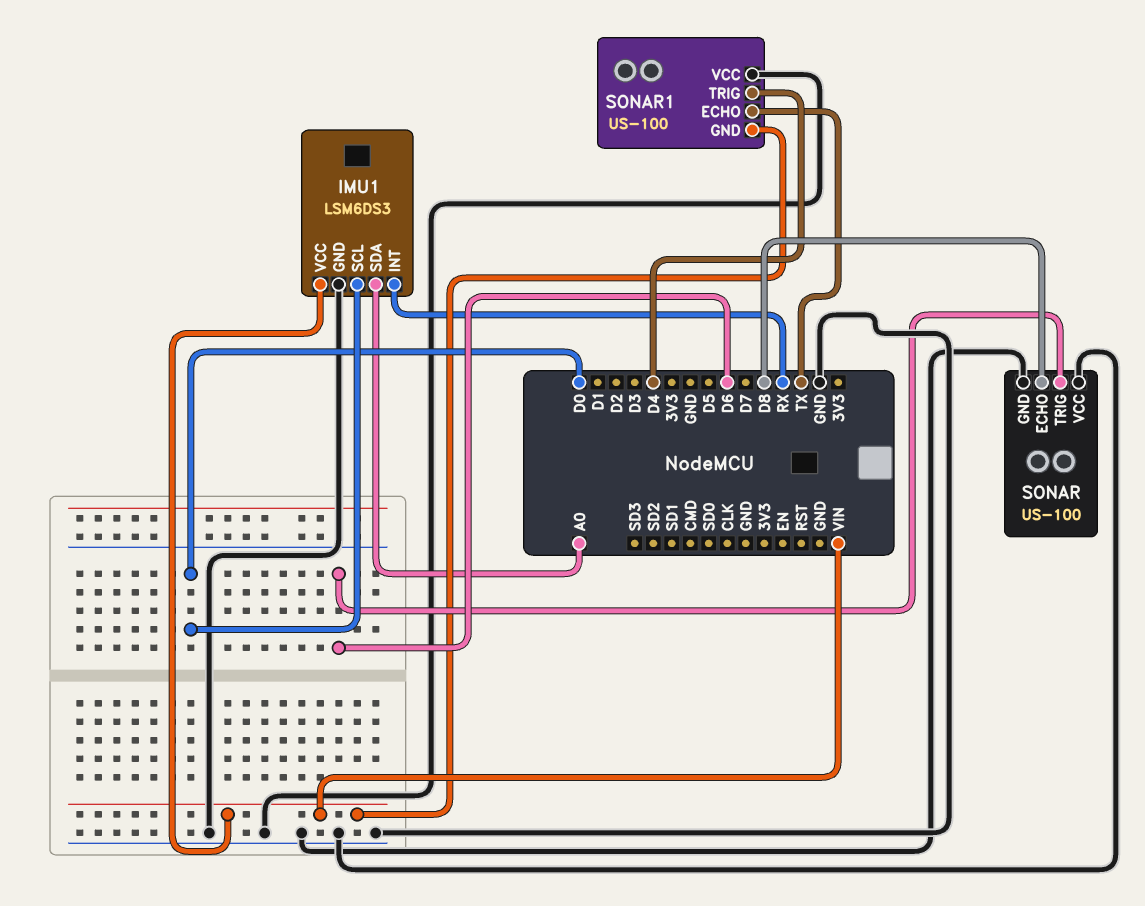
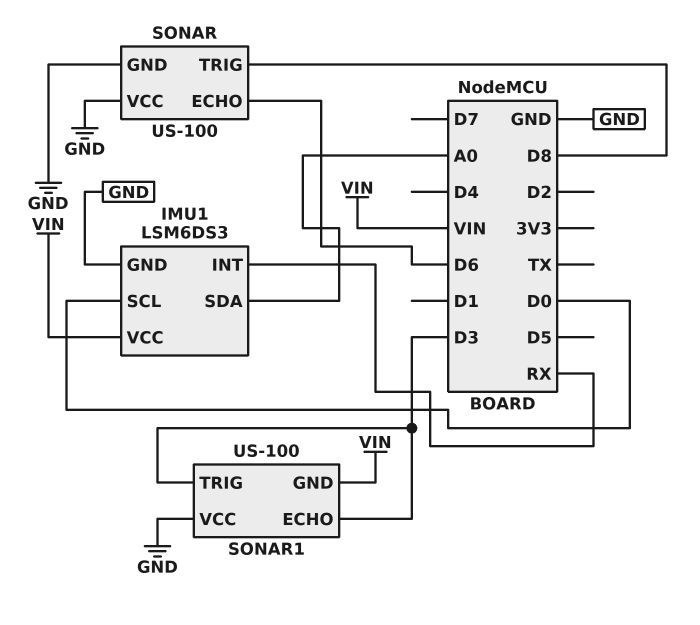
SONAR pin ECHO: D8 -> D6
SONAR pin TRIG: D6 -> D8
SONAR1 pin ECHO: TX -> D3
SONAR1 pin TRIG: D4 -> D3

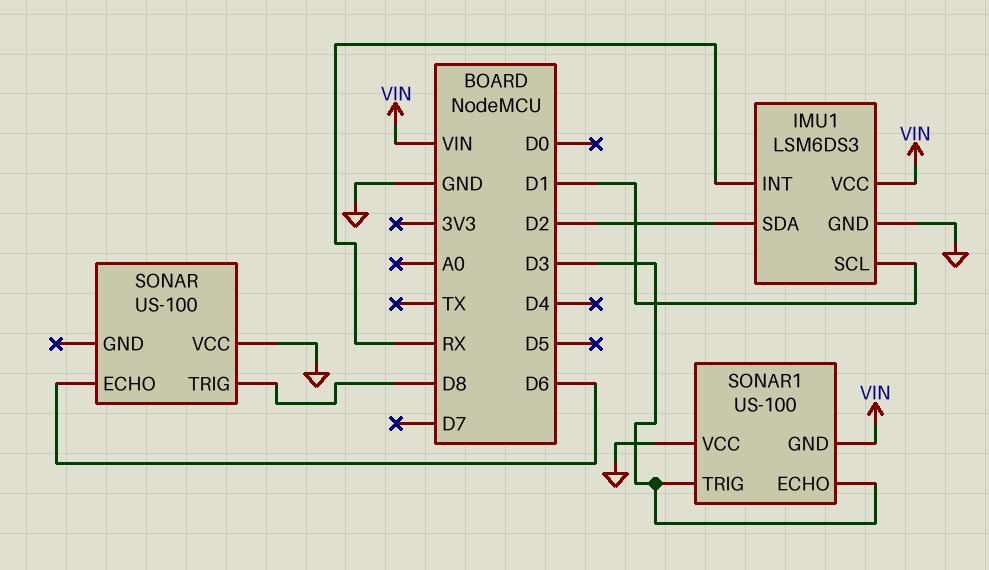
IMU1 pin SCL: D0 -> D1
IMU1 pin SDA: A0 -> D2
SONAR pin GND: GND -> none

